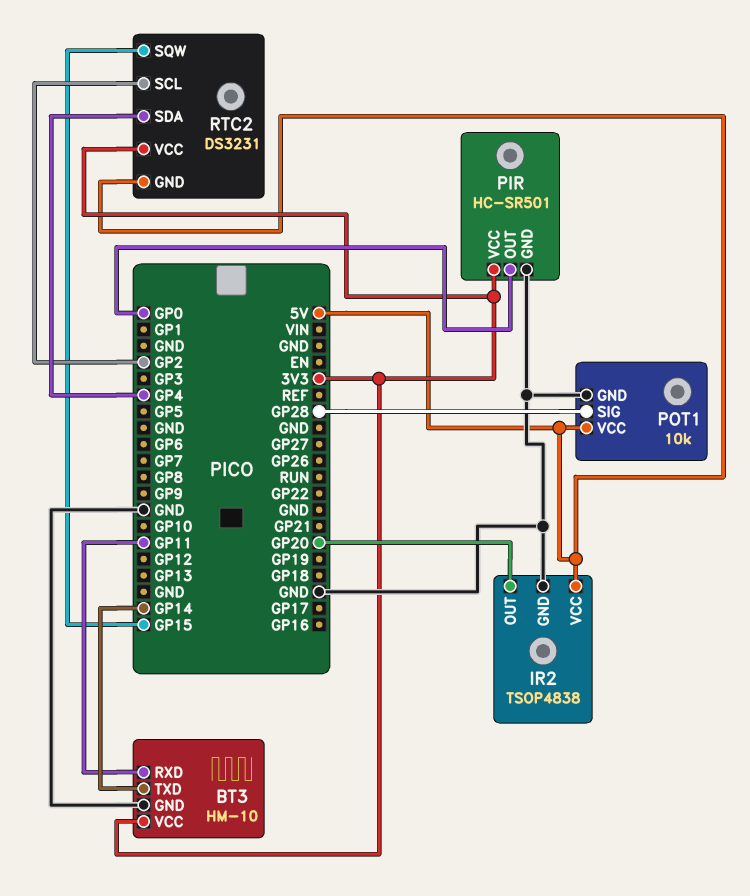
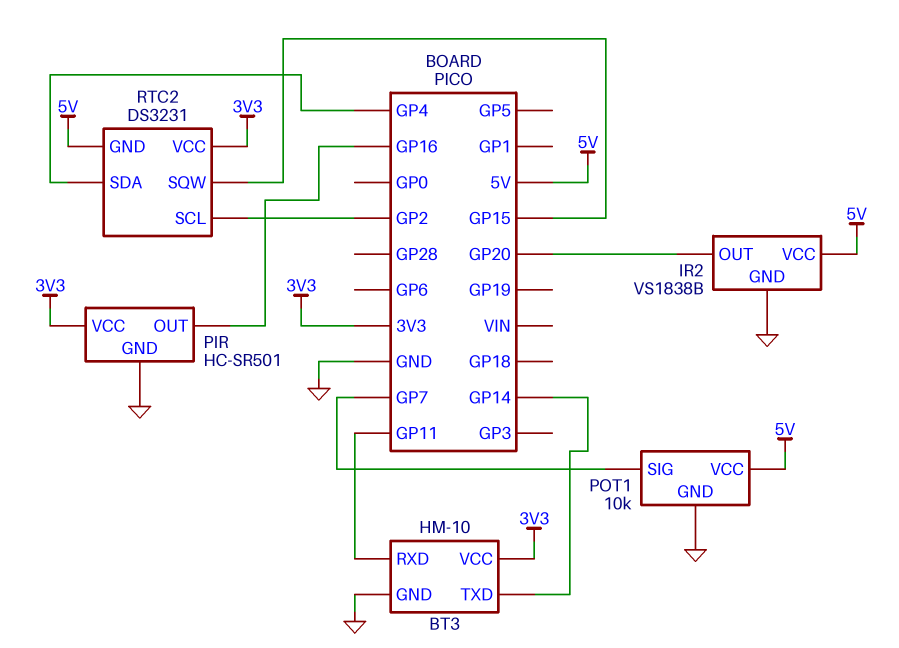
IR2: TSOP4838 -> VS1838B
PIR pin OUT: GP0 -> GP16
POT1 pin SIG: GP28 -> GP7

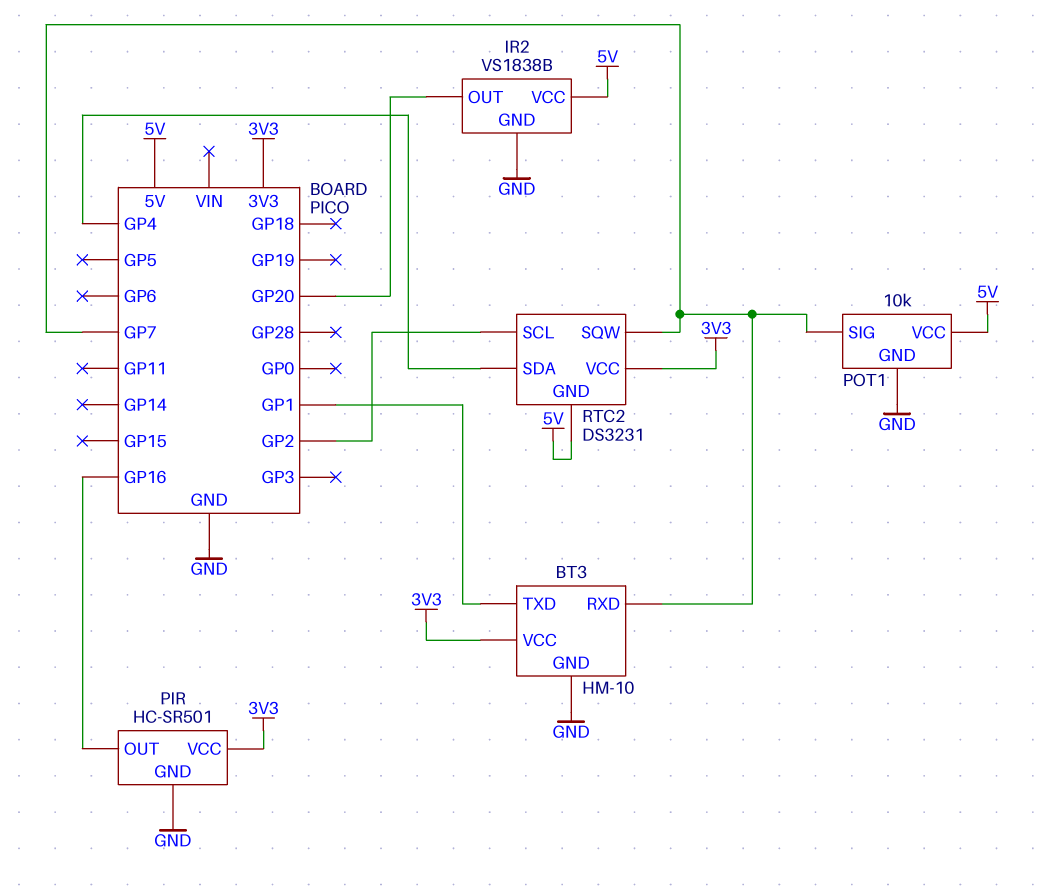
BT3 pin RXD: GP11 -> GP7
BT3 pin TXD: GP14 -> GP1
RTC2 pin SQW: GP15 -> GP7

